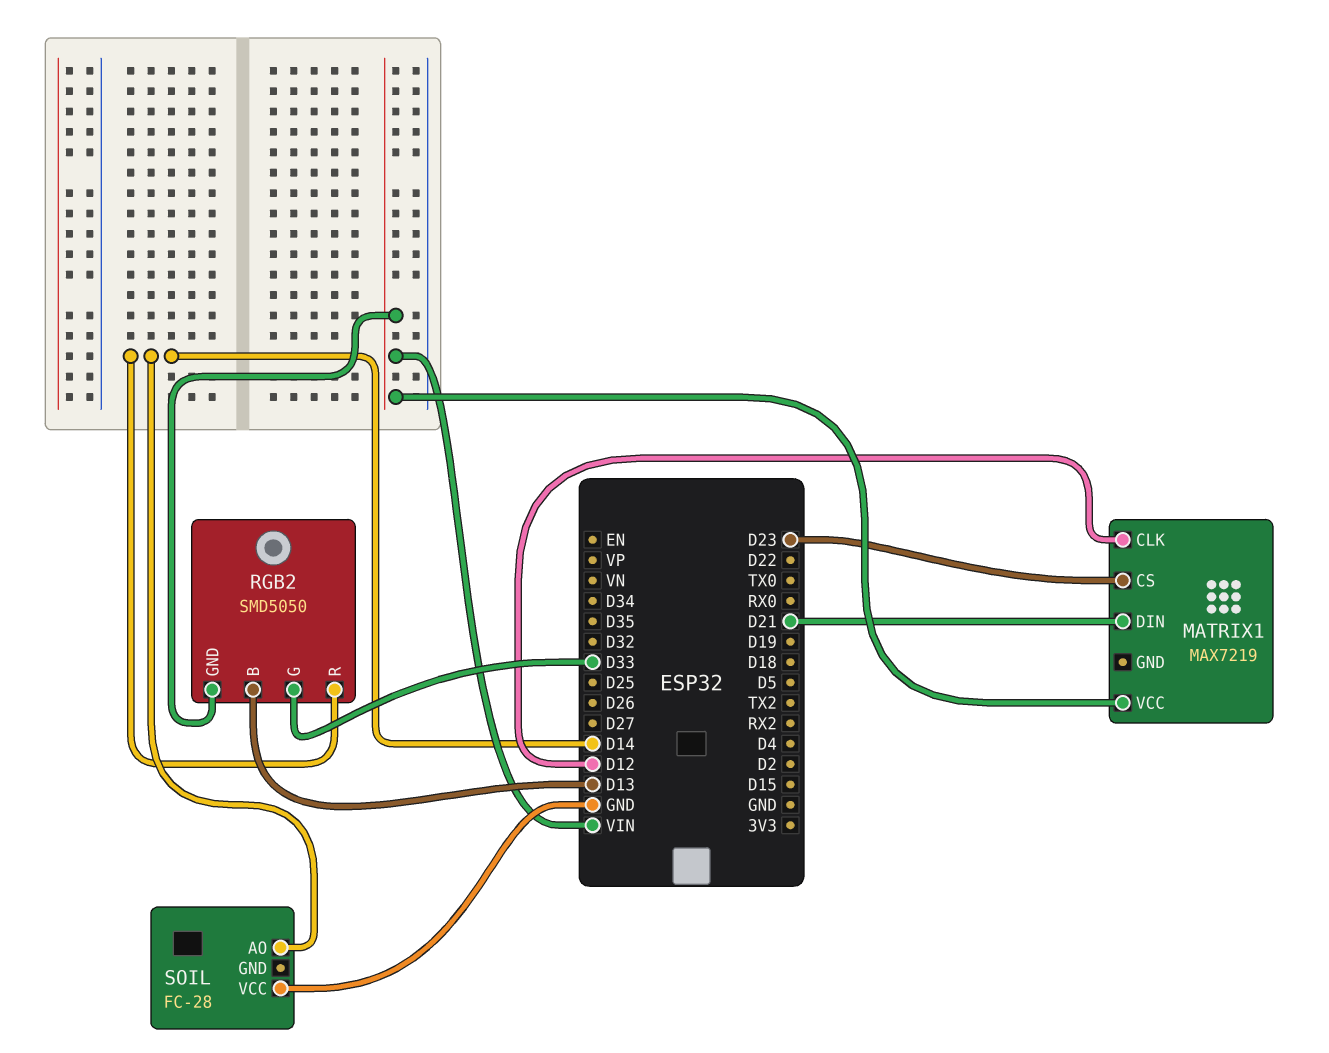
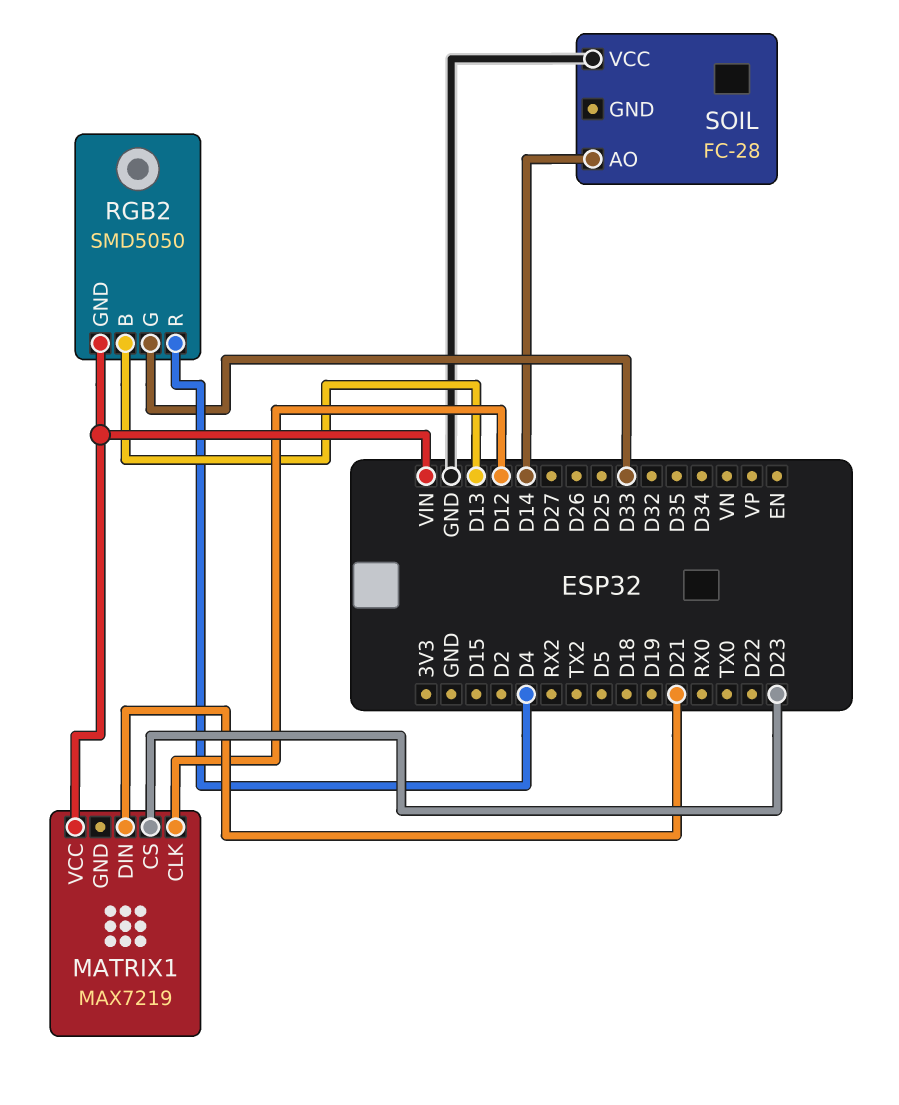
RGB2 pin R: D14 -> D4

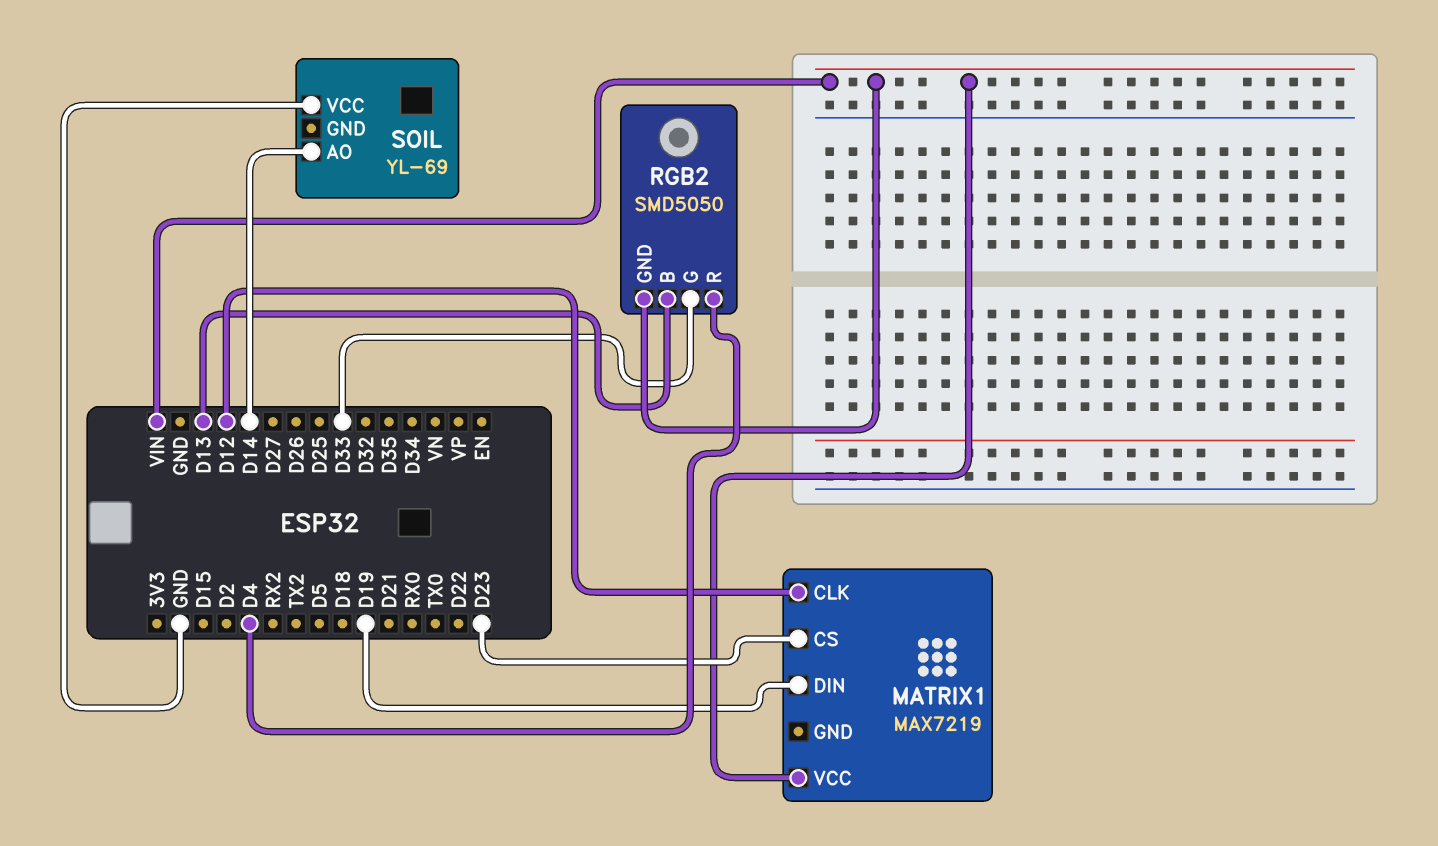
MATRIX1 pin DIN: D21 -> D19
SOIL: FC-28 -> YL-69

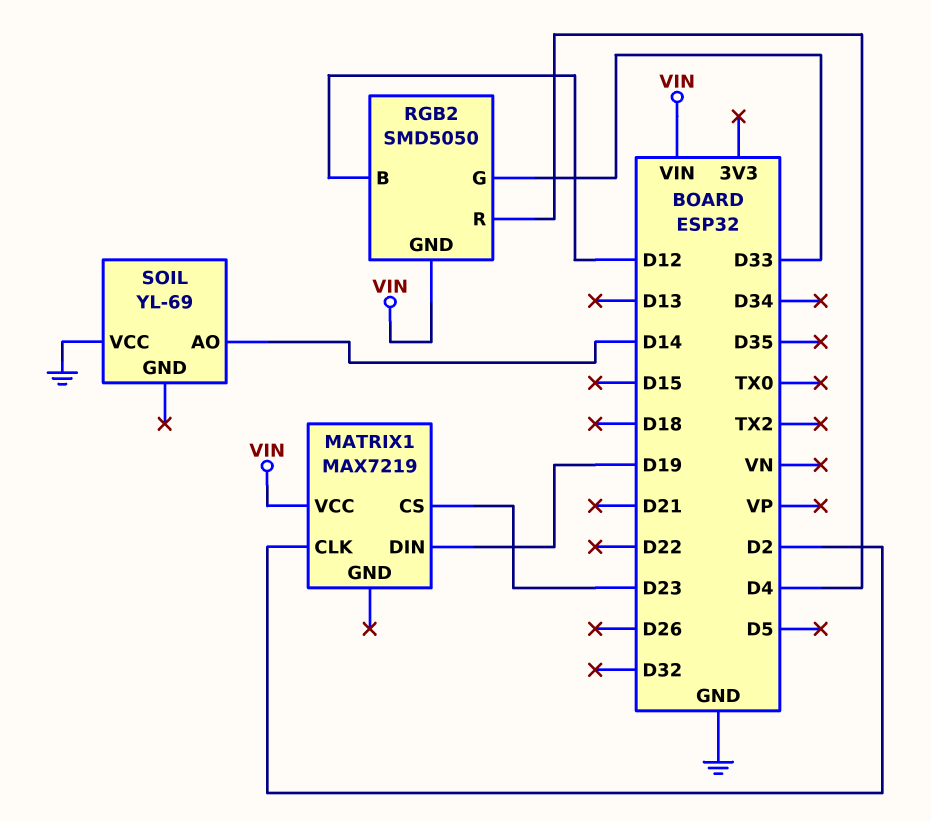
MATRIX1 pin CLK: D12 -> D2
RGB2 pin B: D13 -> D12

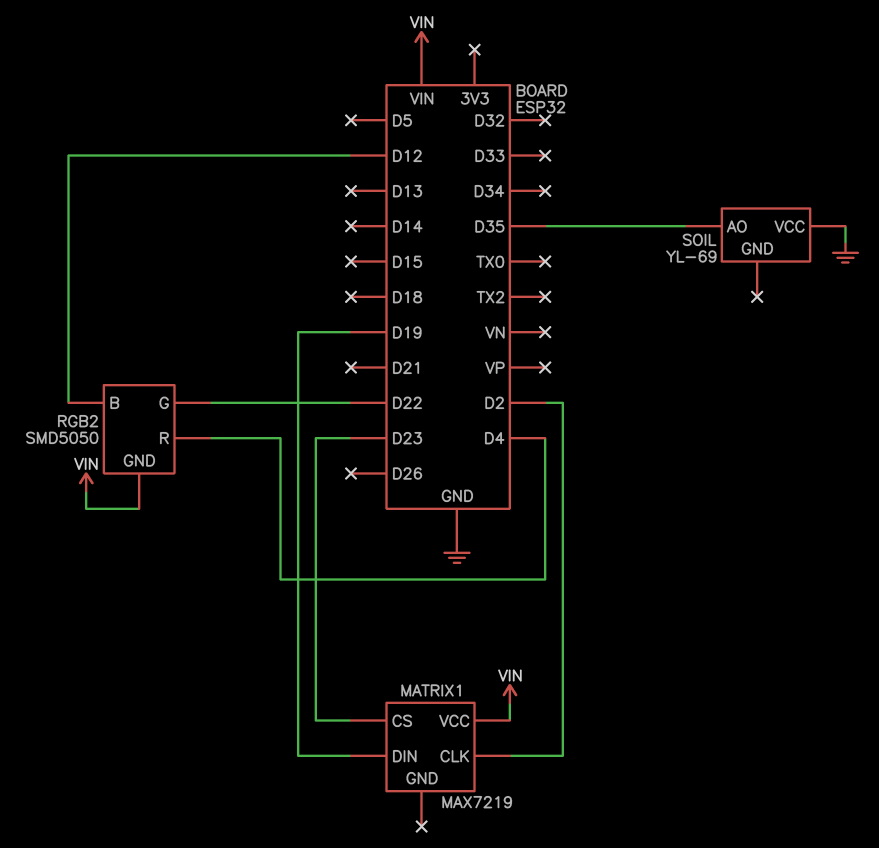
RGB2 pin G: D33 -> D22
SOIL pin AO: D14 -> D35

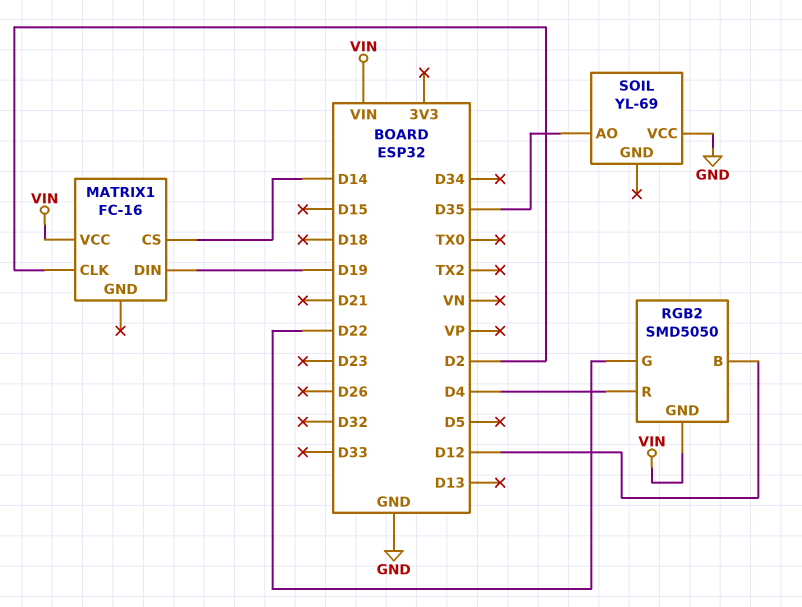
MATRIX1: MAX7219 -> FC-16
MATRIX1 pin CS: D23 -> D14

